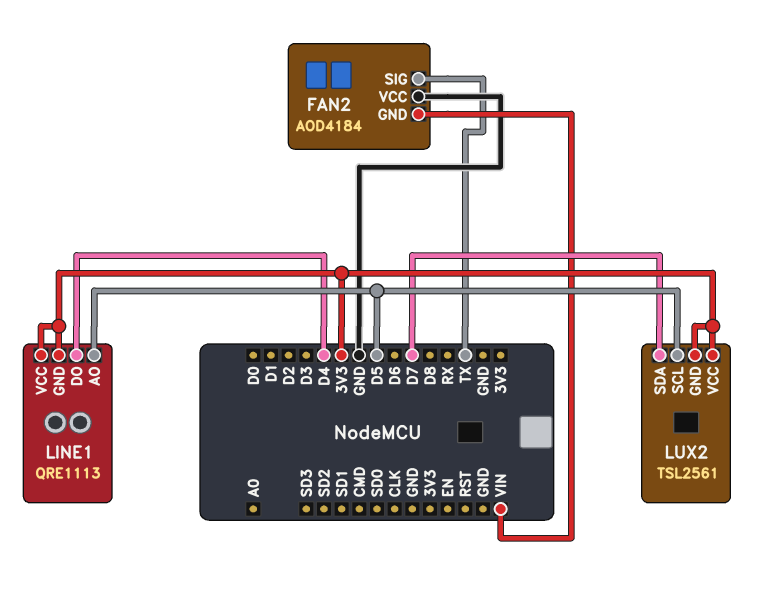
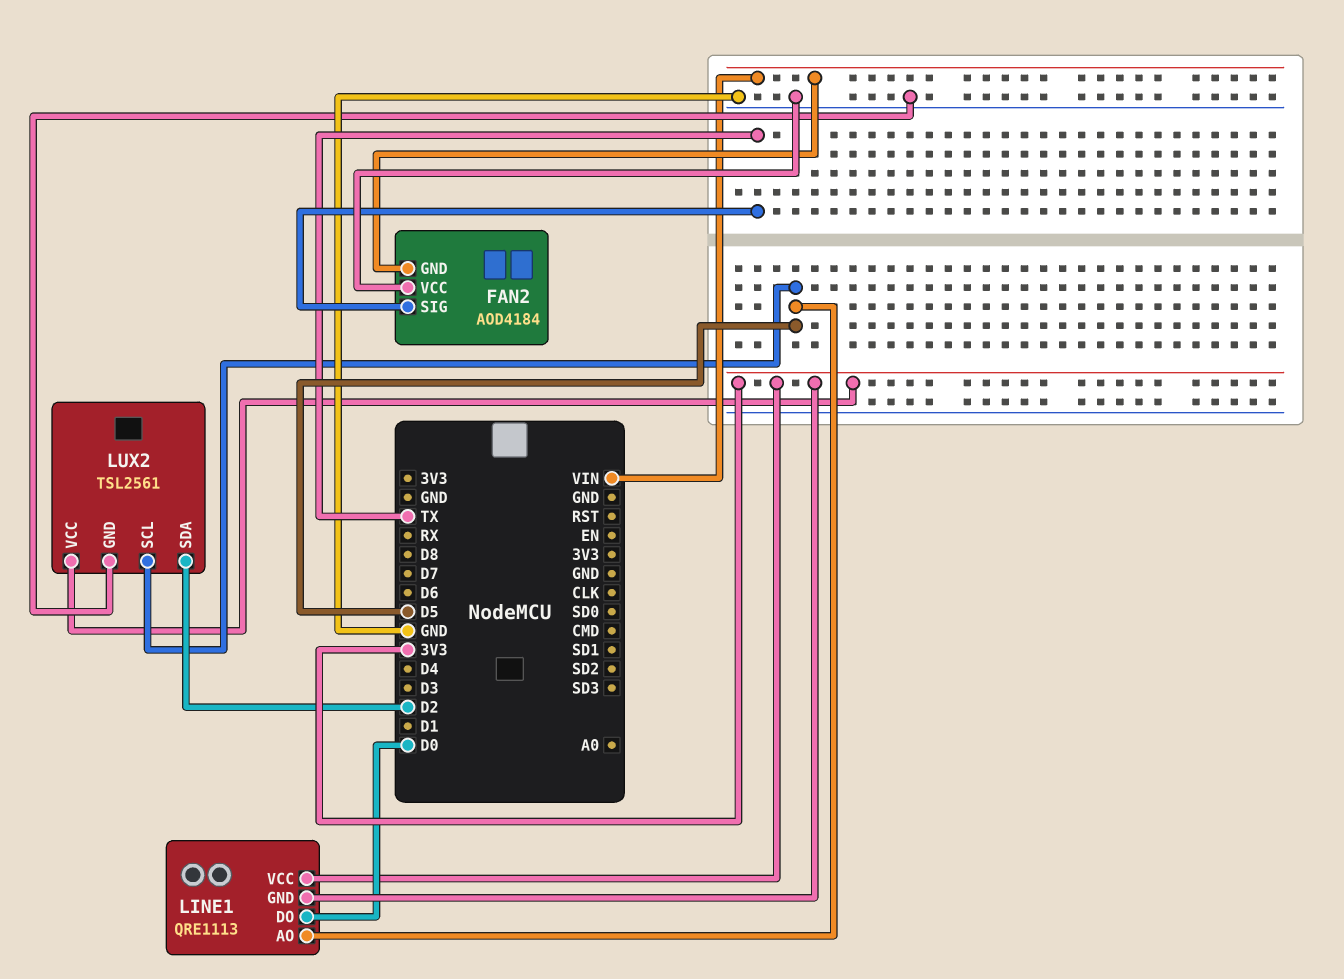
LINE1 pin DO: D4 -> D0
LUX2 pin GND: 3V3 -> GND
LUX2 pin SDA: D7 -> D2

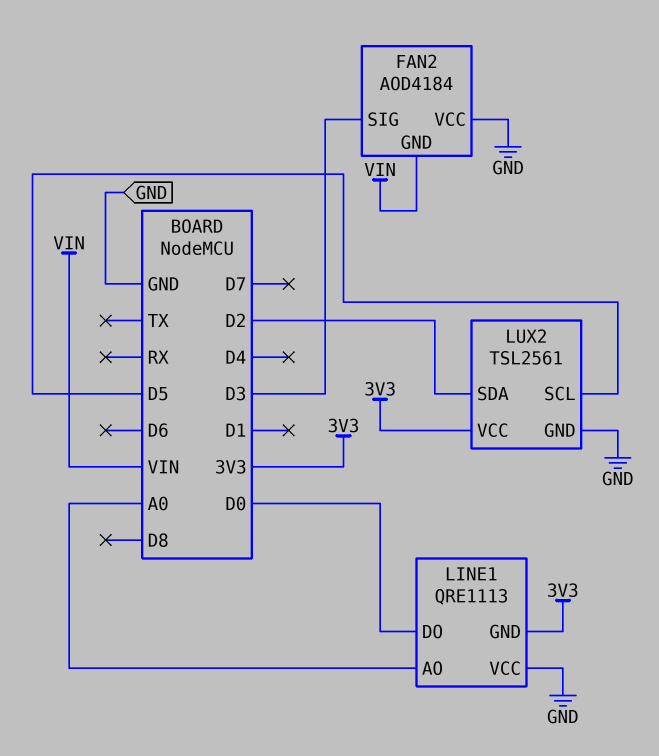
FAN2 pin SIG: TX -> D3
LINE1 pin AO: D5 -> A0
LINE1 pin VCC: 3V3 -> GND

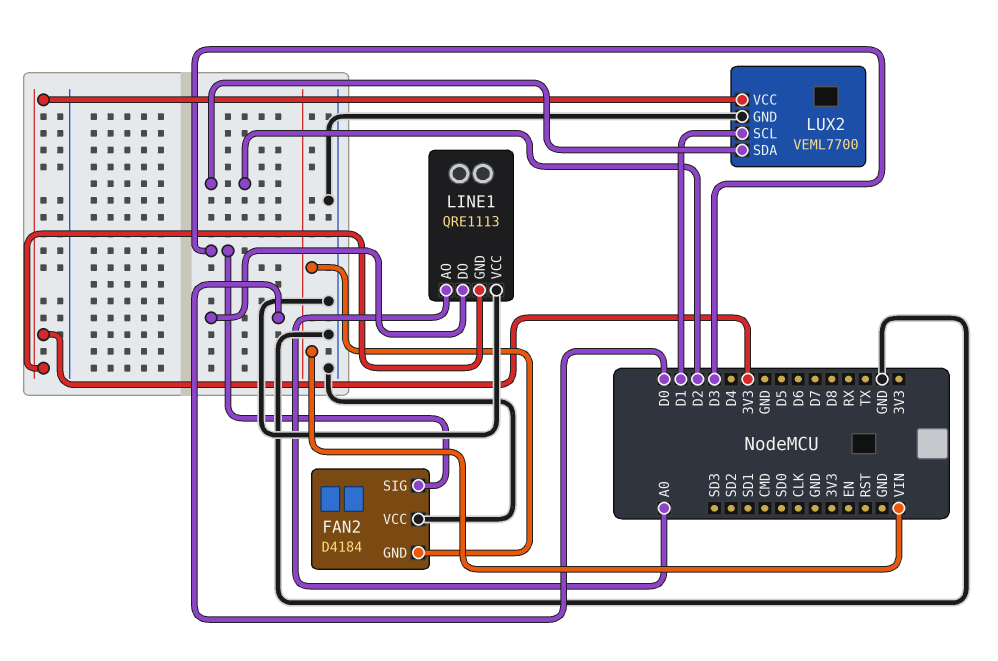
FAN2: AOD4184 -> D4184
LUX2: TSL2561 -> VEML7700
LUX2 pin SCL: D5 -> D1

